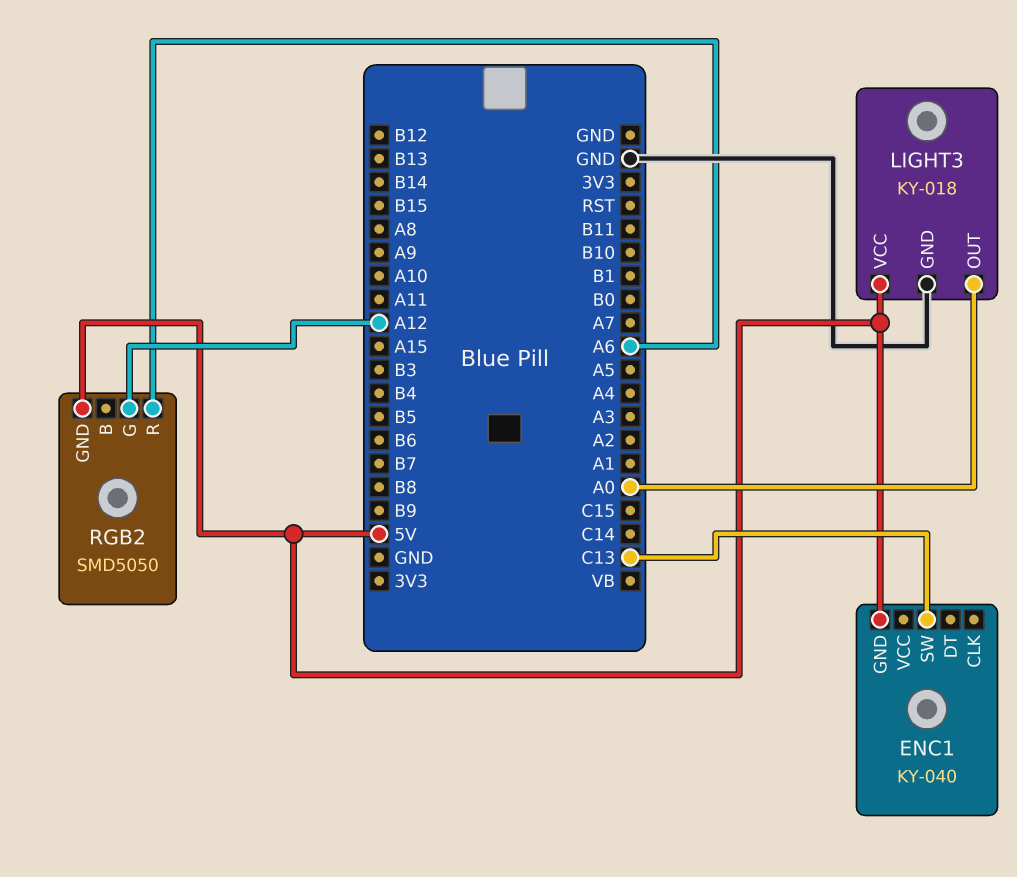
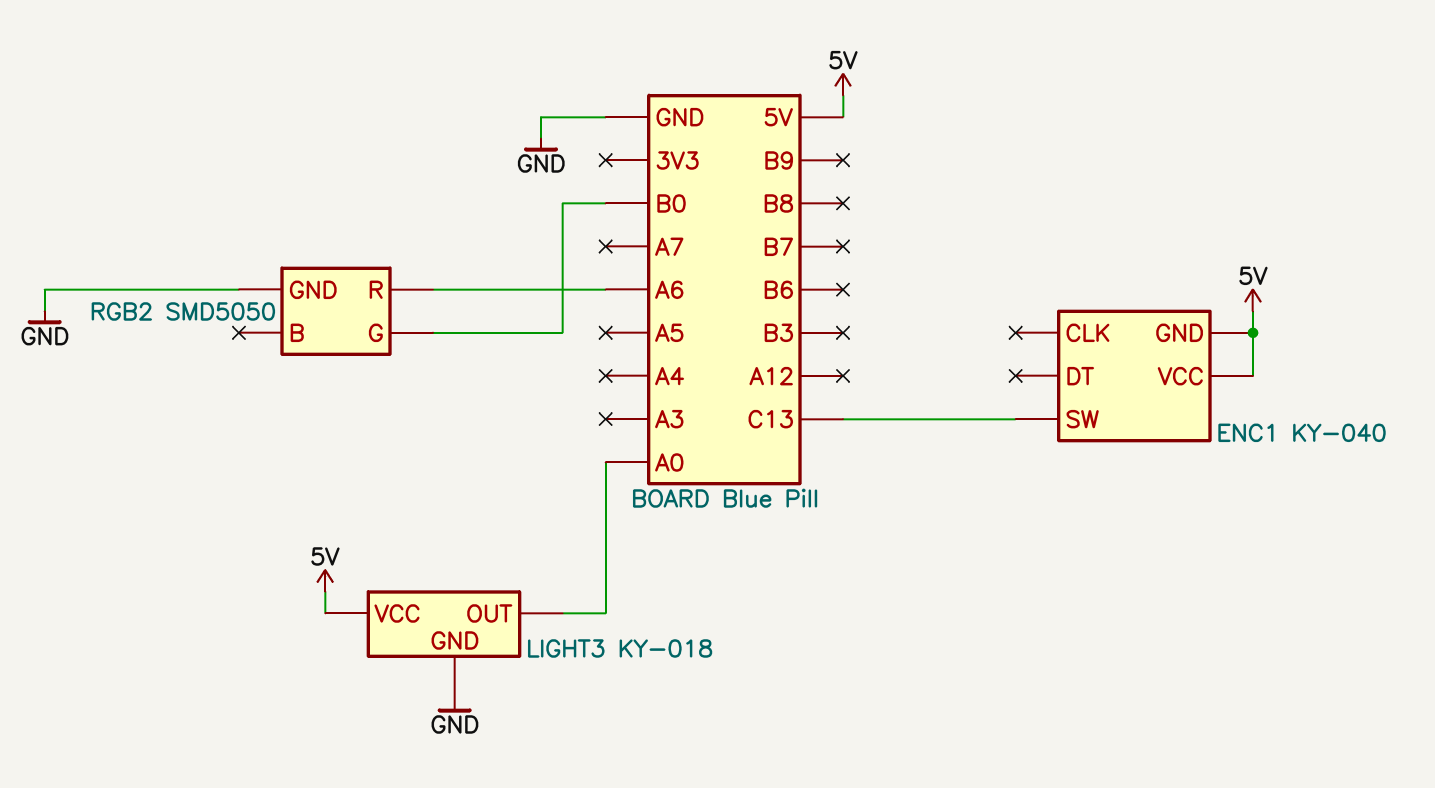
ENC1 pin VCC: none -> 5V
RGB2 pin G: A12 -> B0
RGB2 pin GND: 5V -> GND

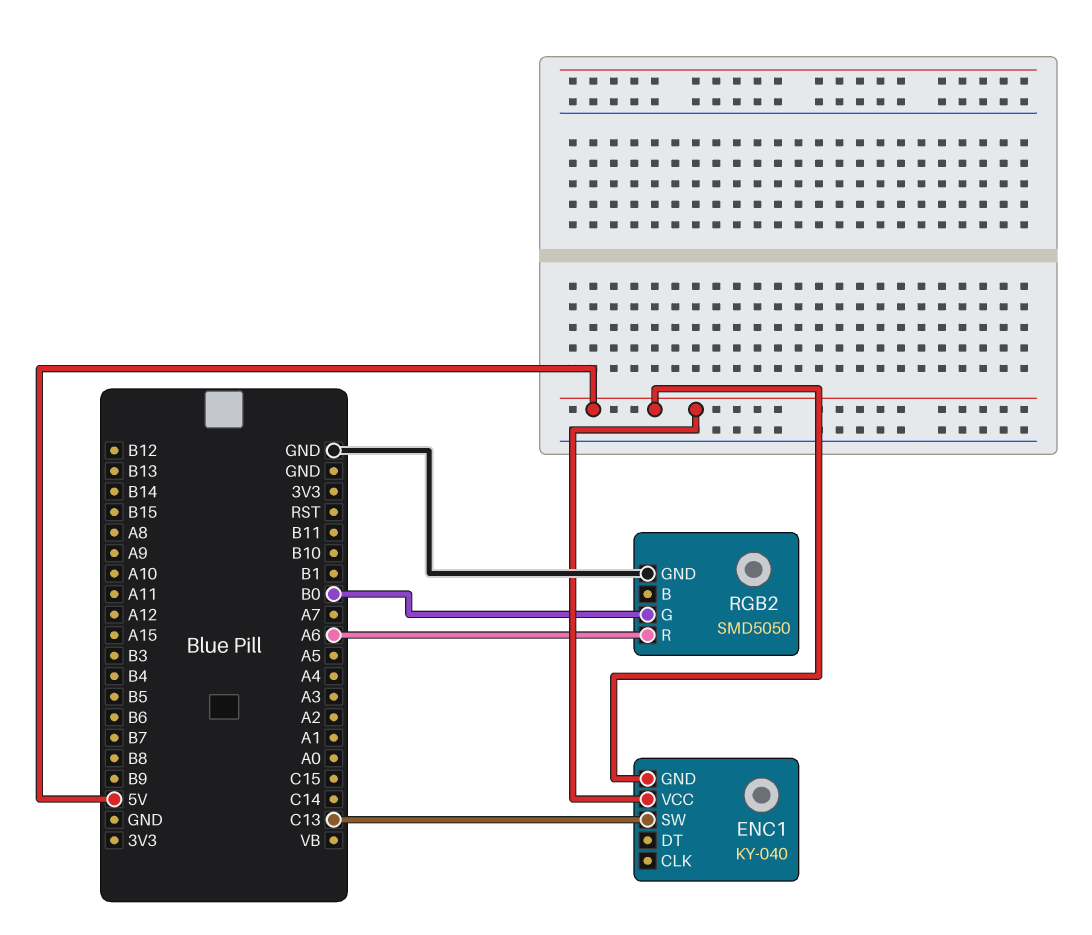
LIGHT3: KY-018 -> none
LIGHT3 pin GND: GND -> none
LIGHT3 pin OUT: A0 -> none
LIGHT3 pin VCC: 5V -> none

